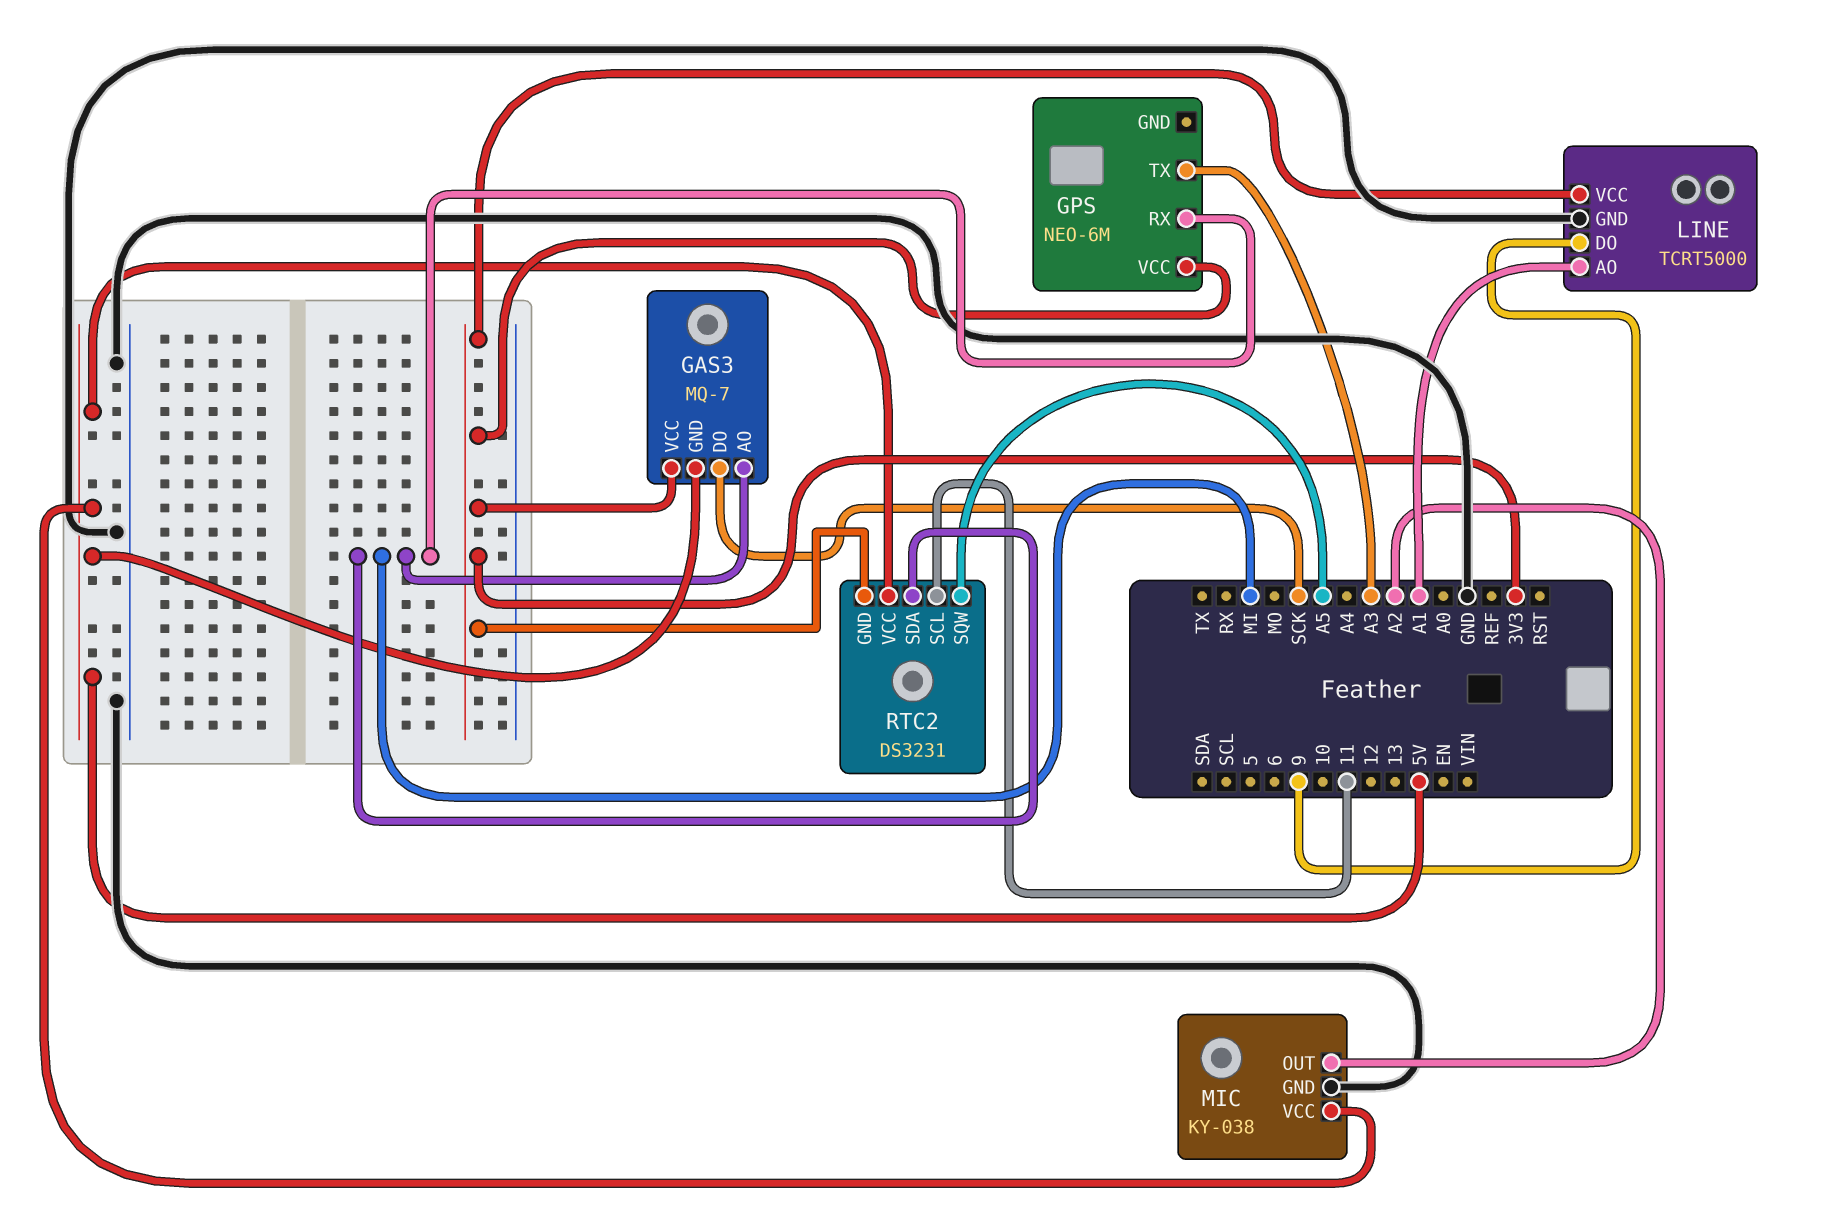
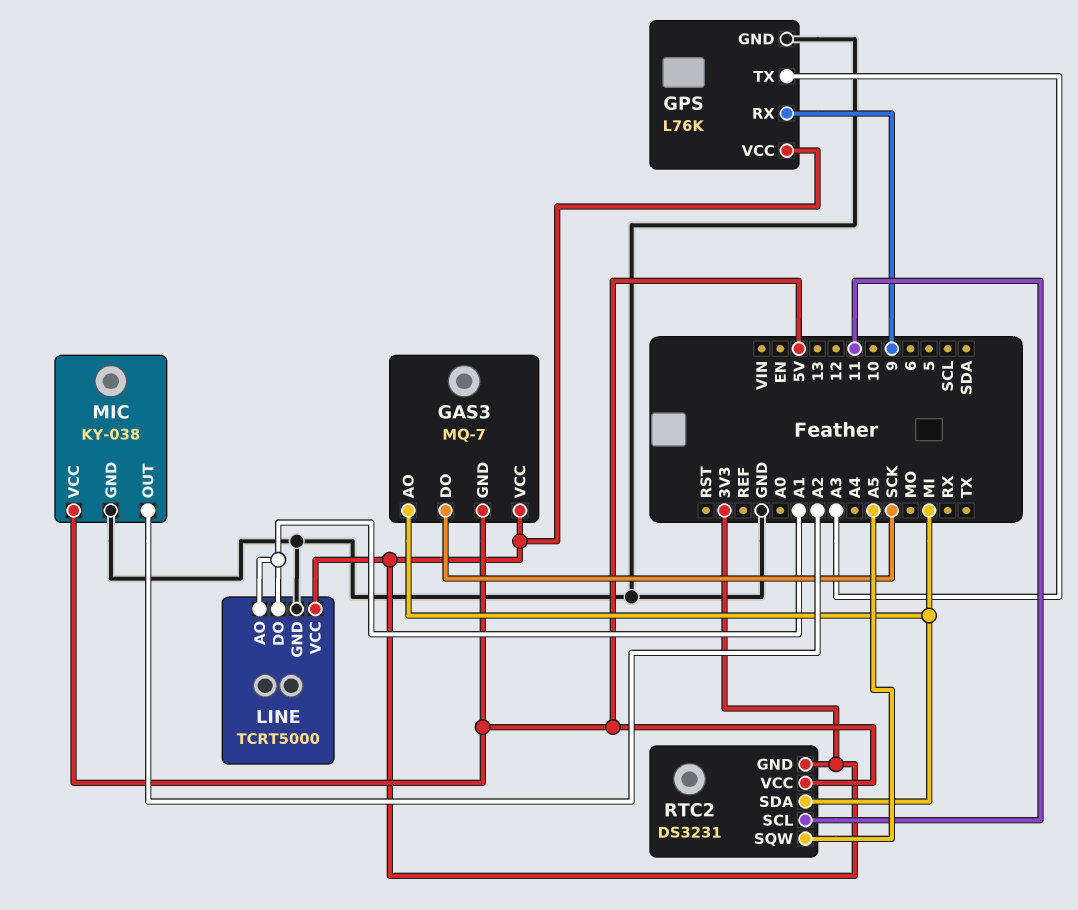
GPS: NEO-6M -> L76K
GPS pin GND: none -> GND
GPS pin RX: MI -> 9
LINE pin DO: 9 -> A1

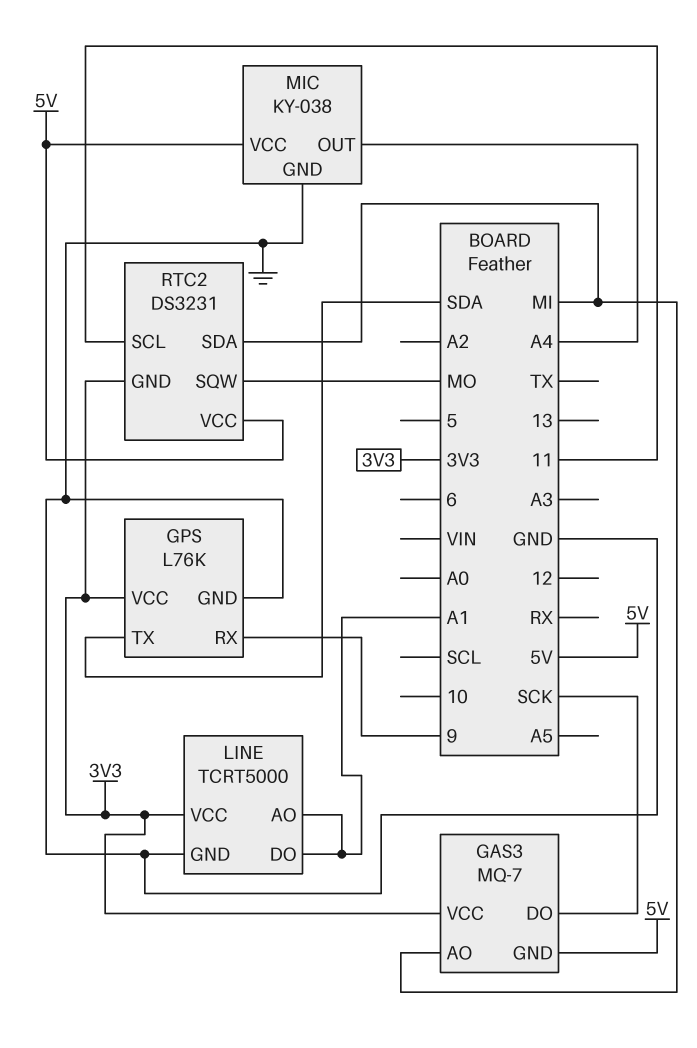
GPS pin TX: A3 -> SDA
MIC pin OUT: A2 -> A4
RTC2 pin SQW: A5 -> MO

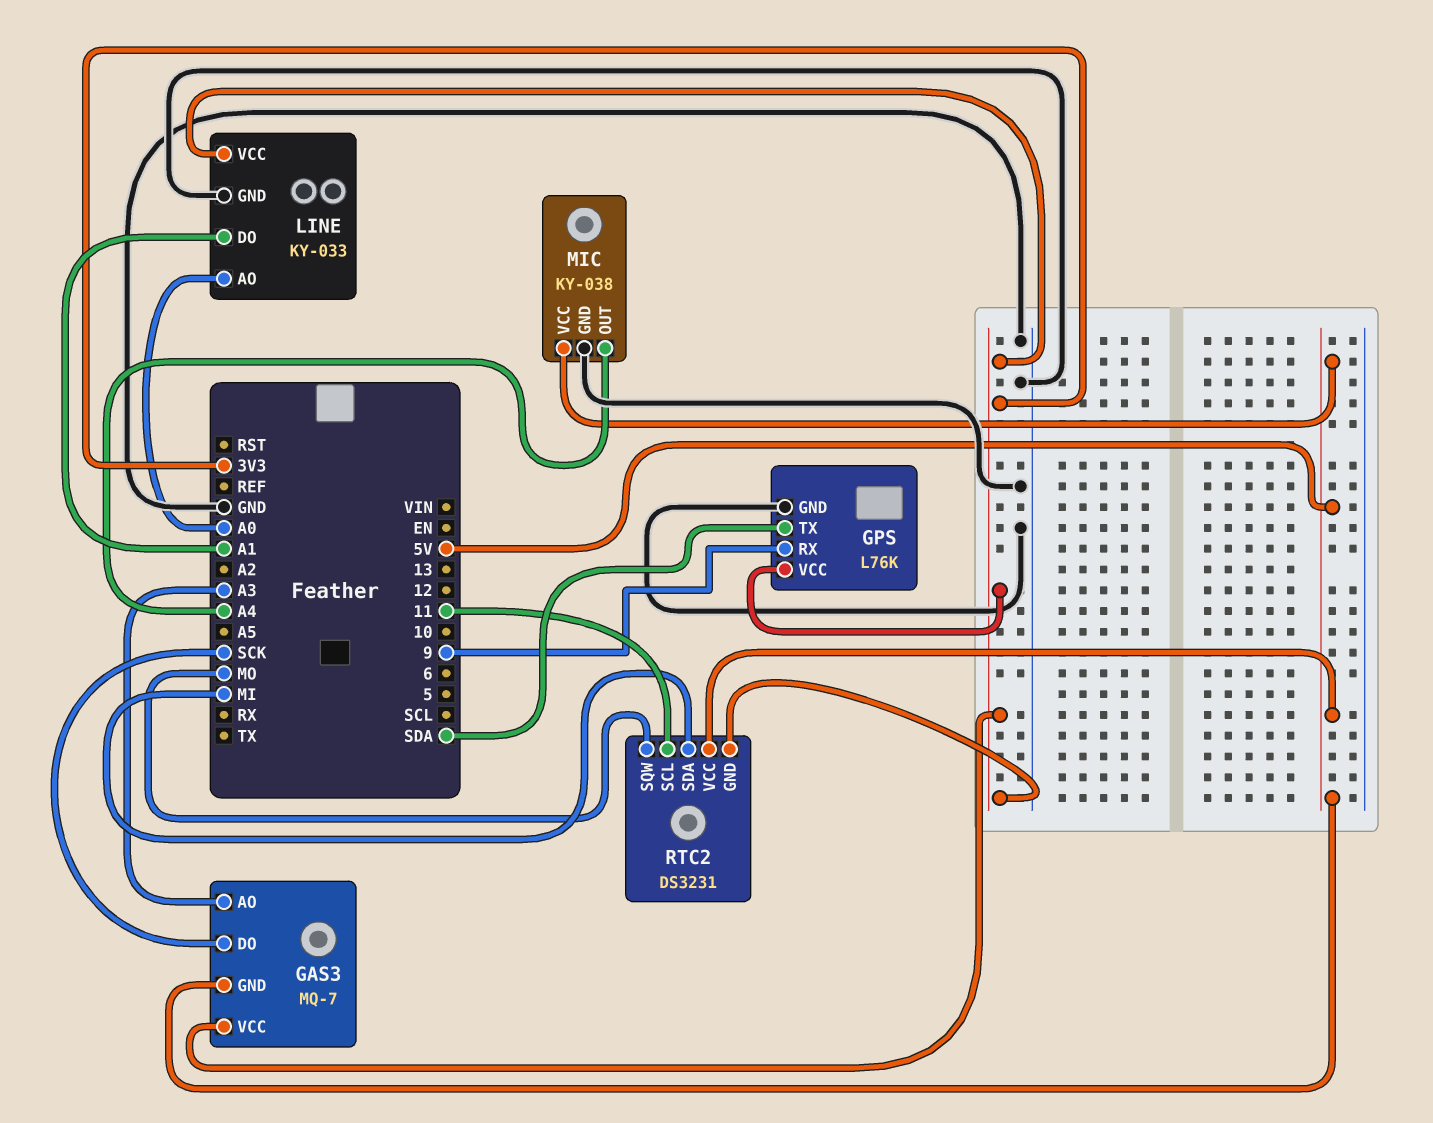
GAS3 pin AO: MI -> A3
LINE: TCRT5000 -> KY-033
LINE pin AO: A1 -> A0

